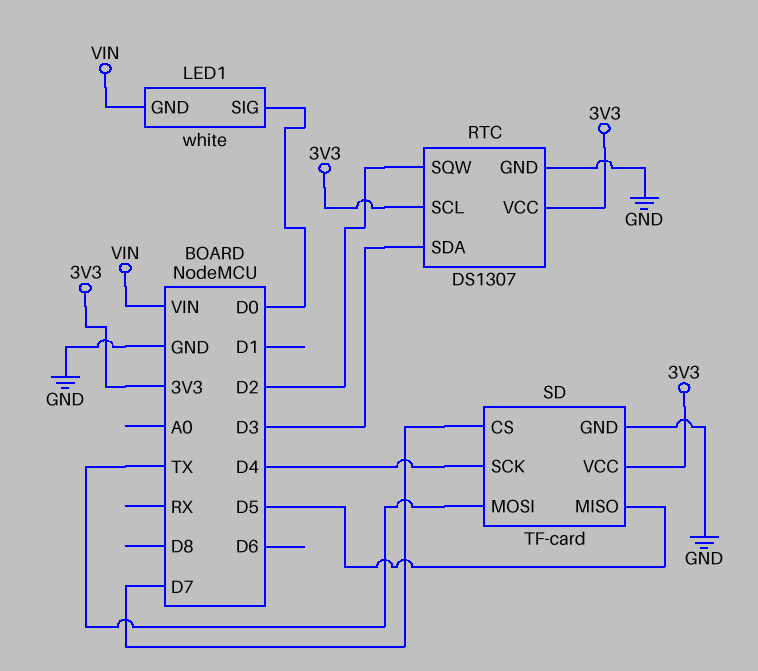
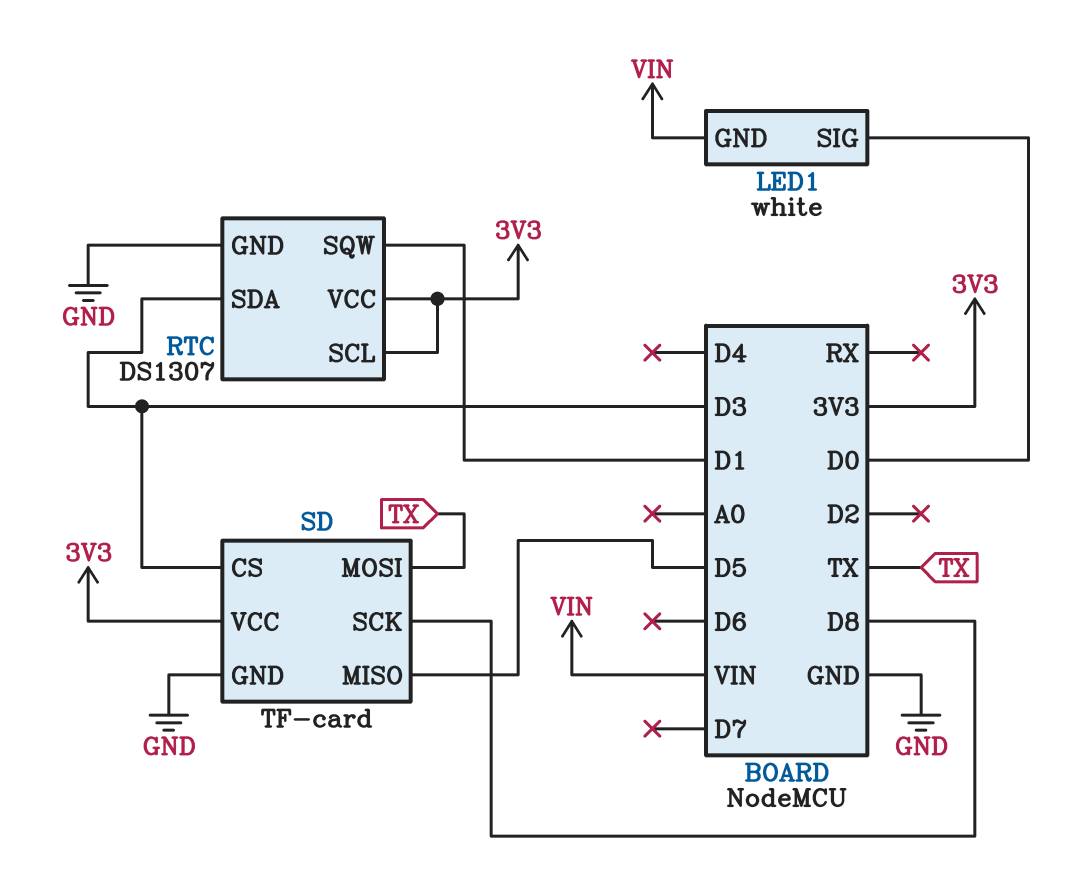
RTC pin SQW: D2 -> D1
SD pin CS: D7 -> D3
SD pin SCK: D4 -> D8

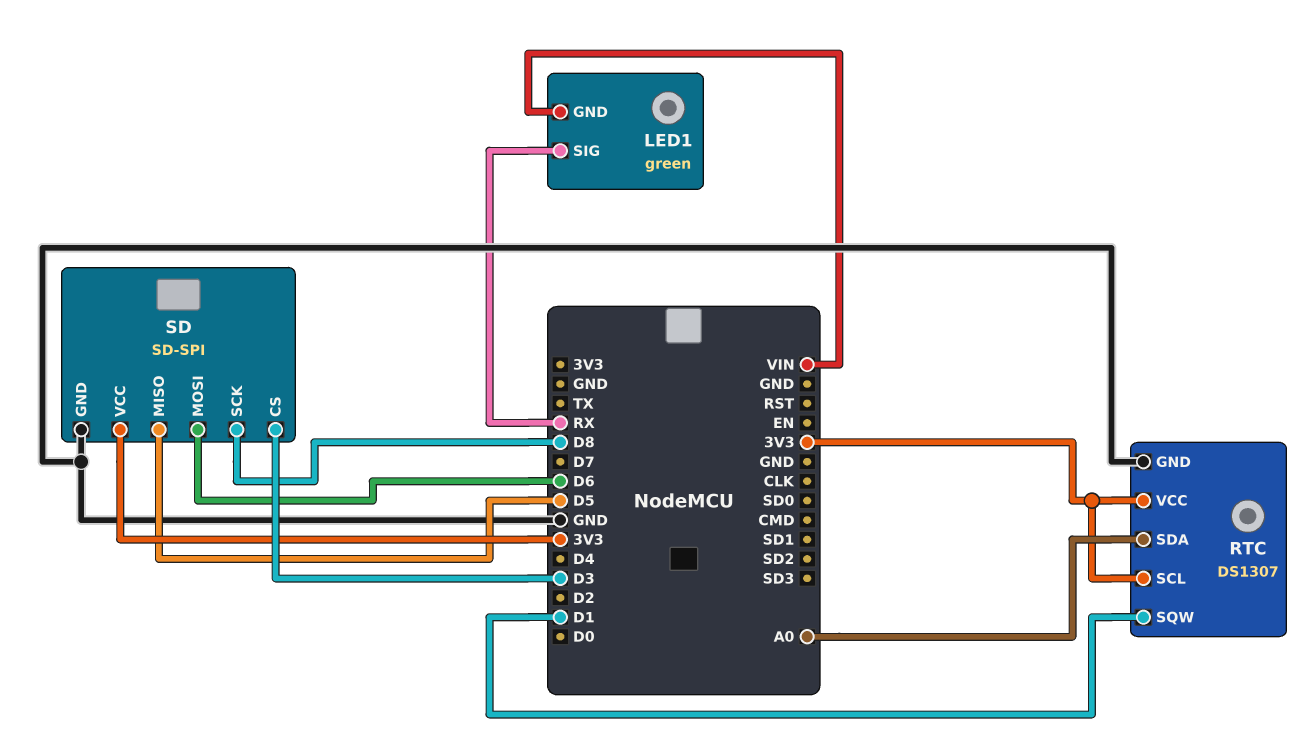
LED1: white -> green
LED1 pin SIG: D0 -> RX
RTC pin SDA: D3 -> A0
SD: TF-card -> SD-SPI
SD pin MOSI: TX -> D6

